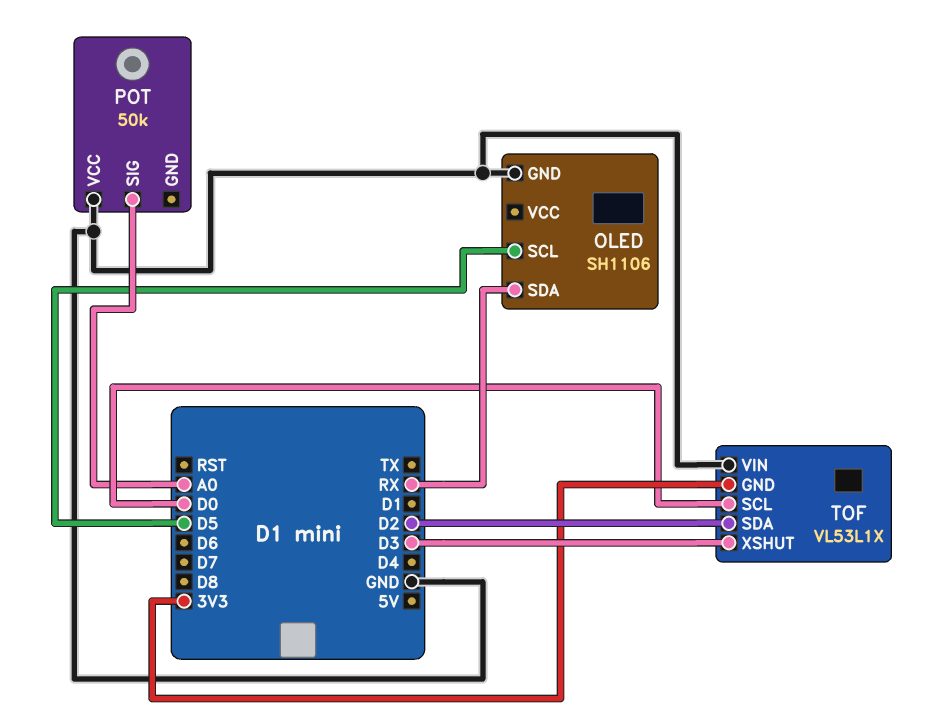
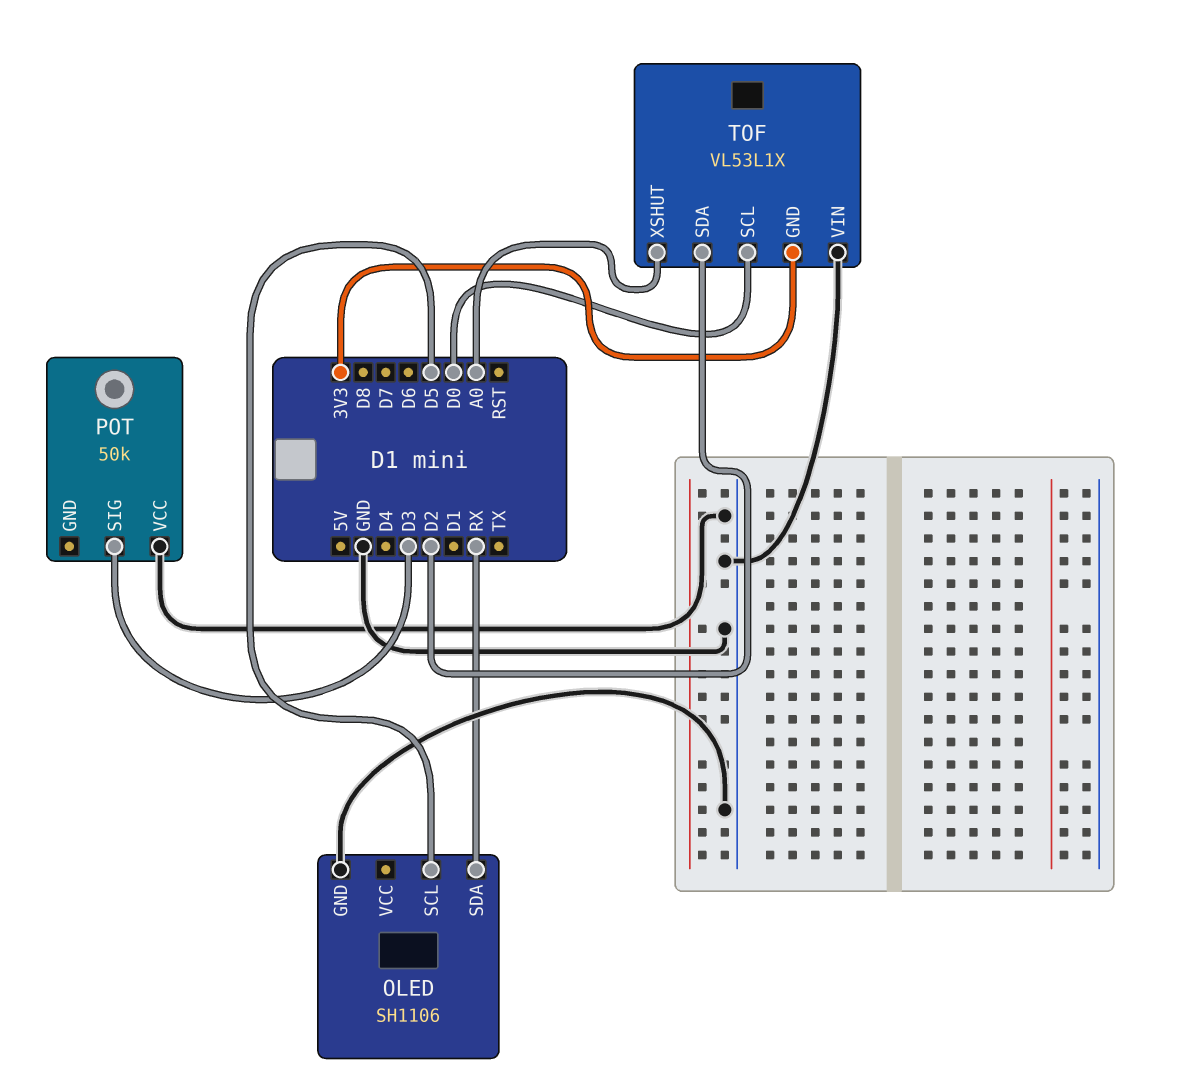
POT pin SIG: A0 -> D3
TOF pin XSHUT: D3 -> A0

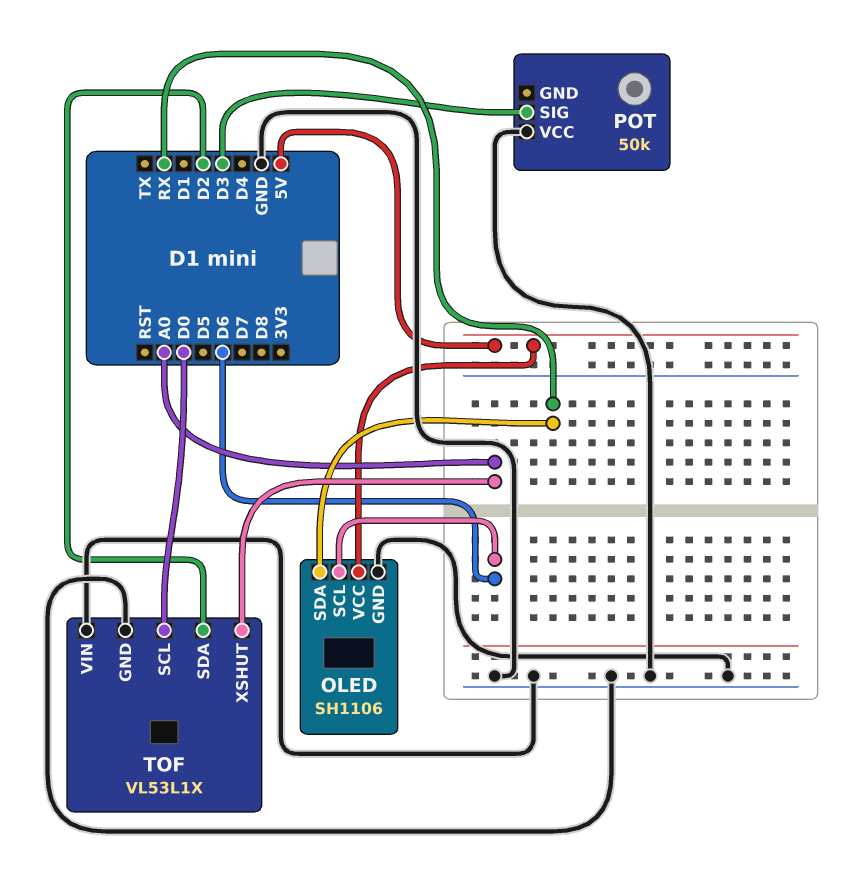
OLED pin SCL: D5 -> D6
OLED pin VCC: none -> 5V
TOF pin GND: 3V3 -> GND

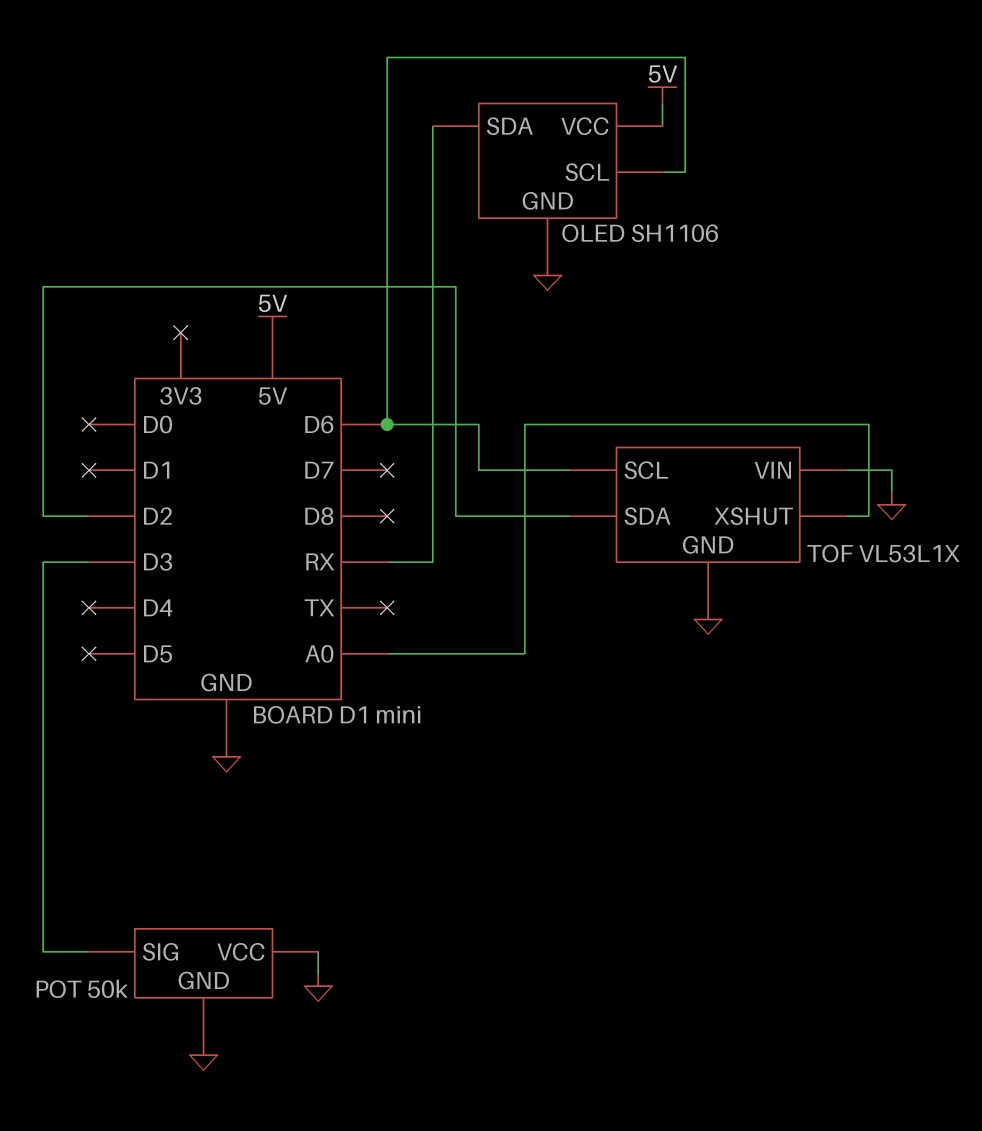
POT pin GND: none -> GND
TOF pin SCL: D0 -> D6

